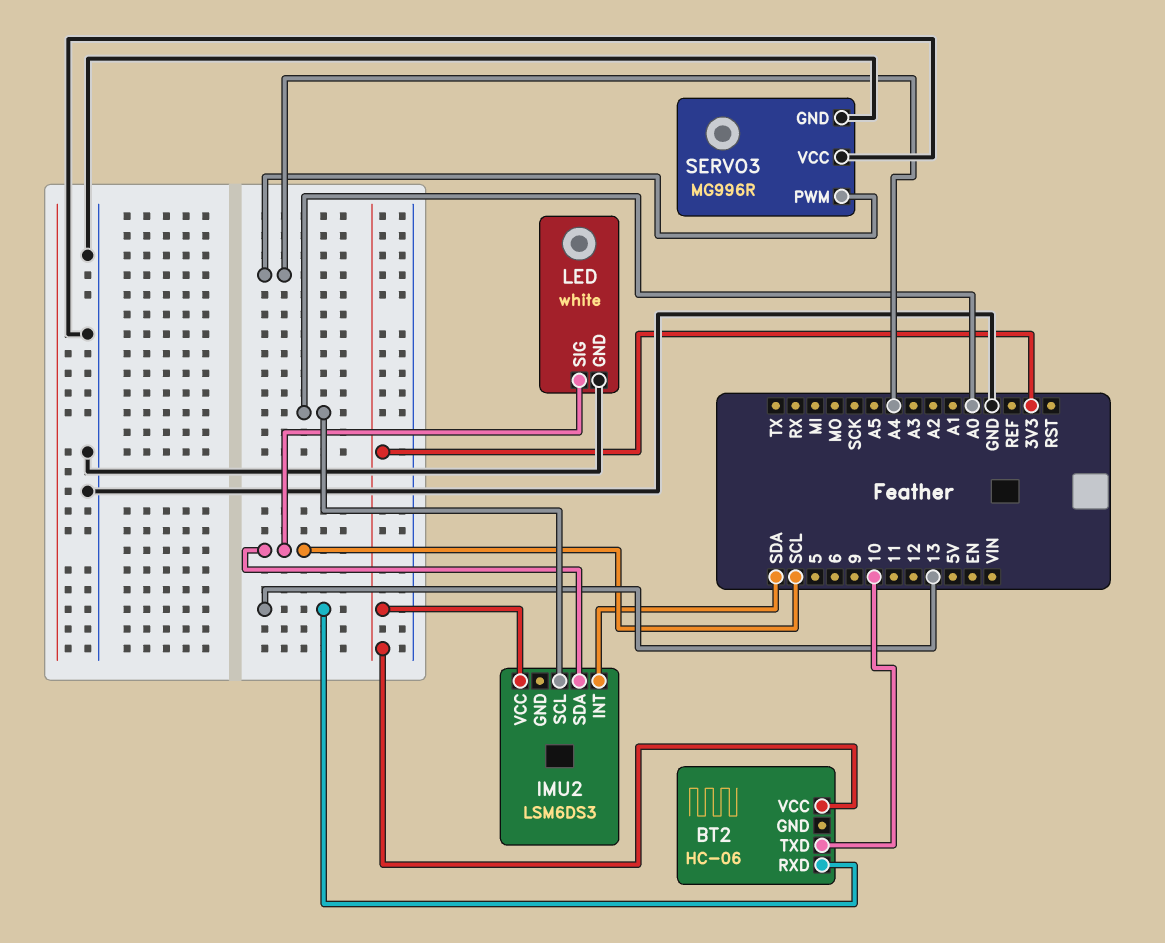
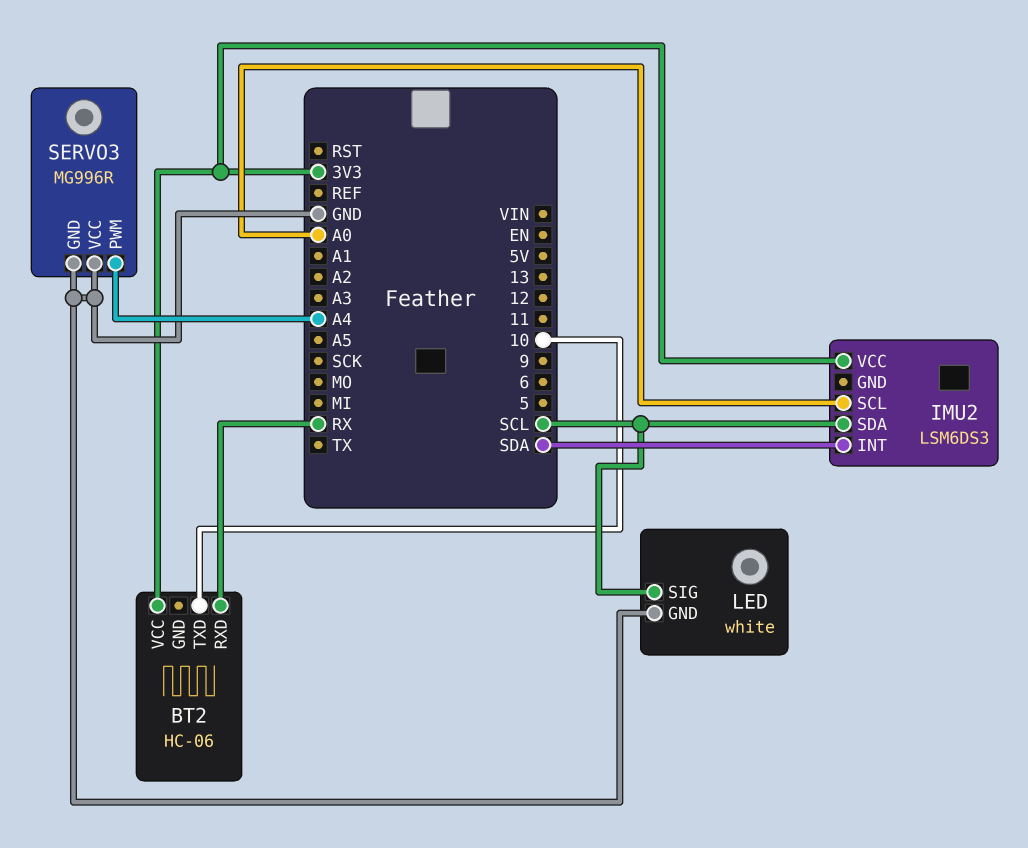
BT2 pin RXD: 13 -> RX

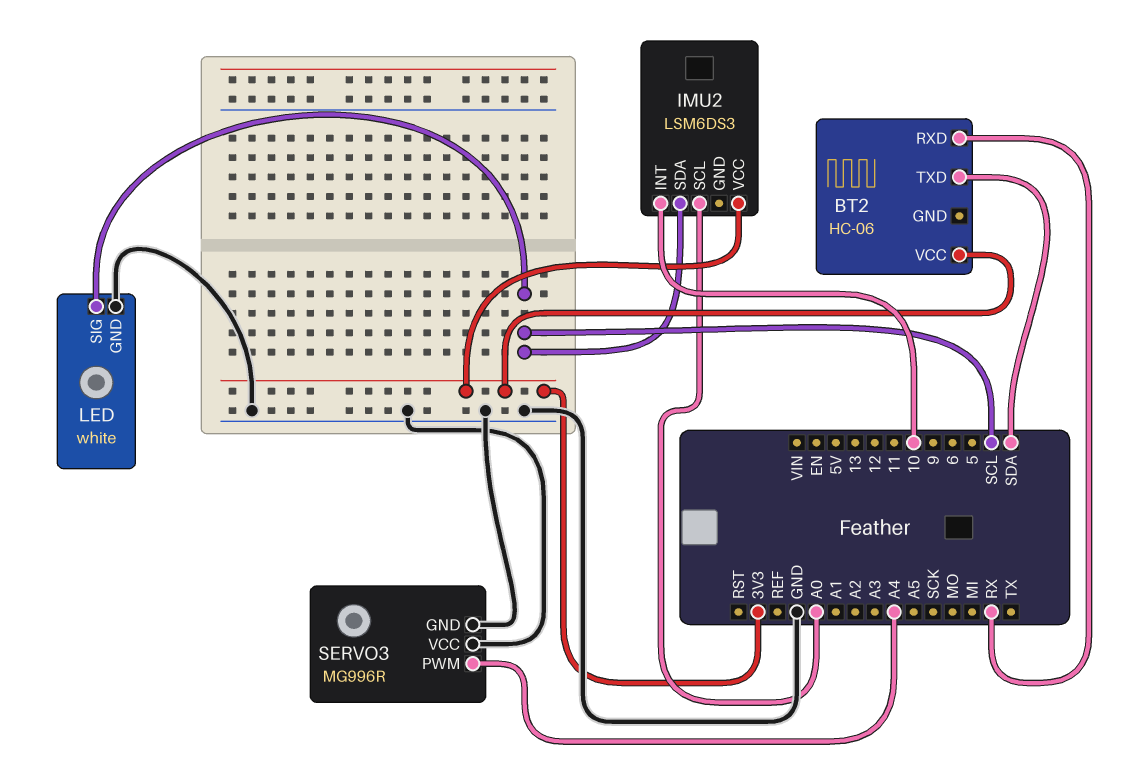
BT2 pin TXD: 10 -> SDA
IMU2 pin INT: SDA -> 10

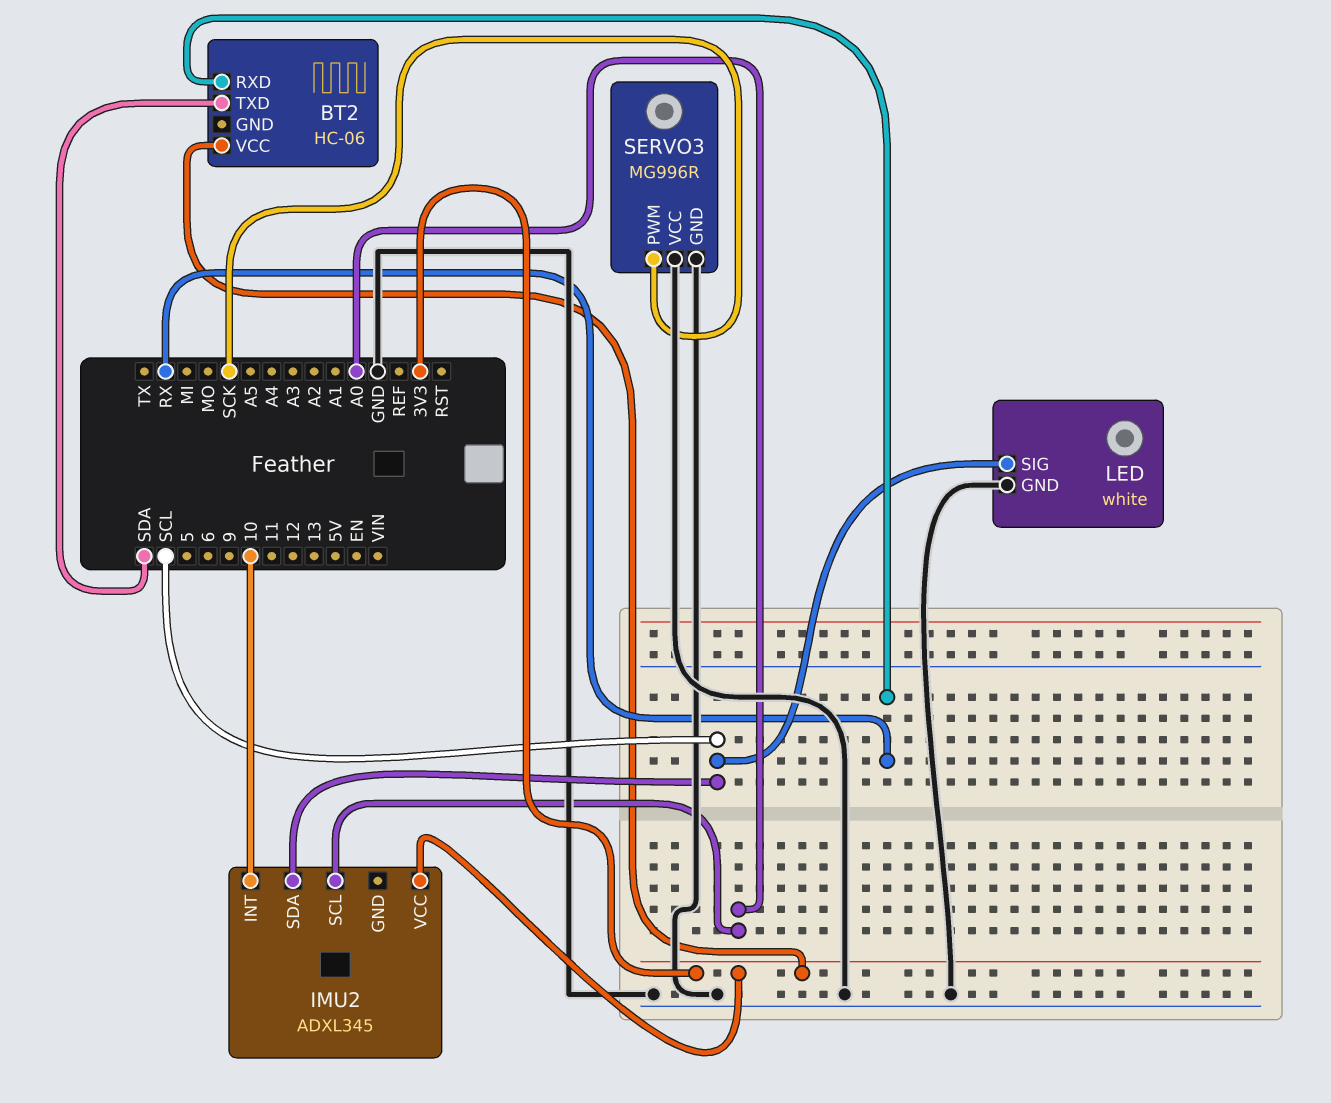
IMU2: LSM6DS3 -> ADXL345
SERVO3 pin PWM: A4 -> SCK

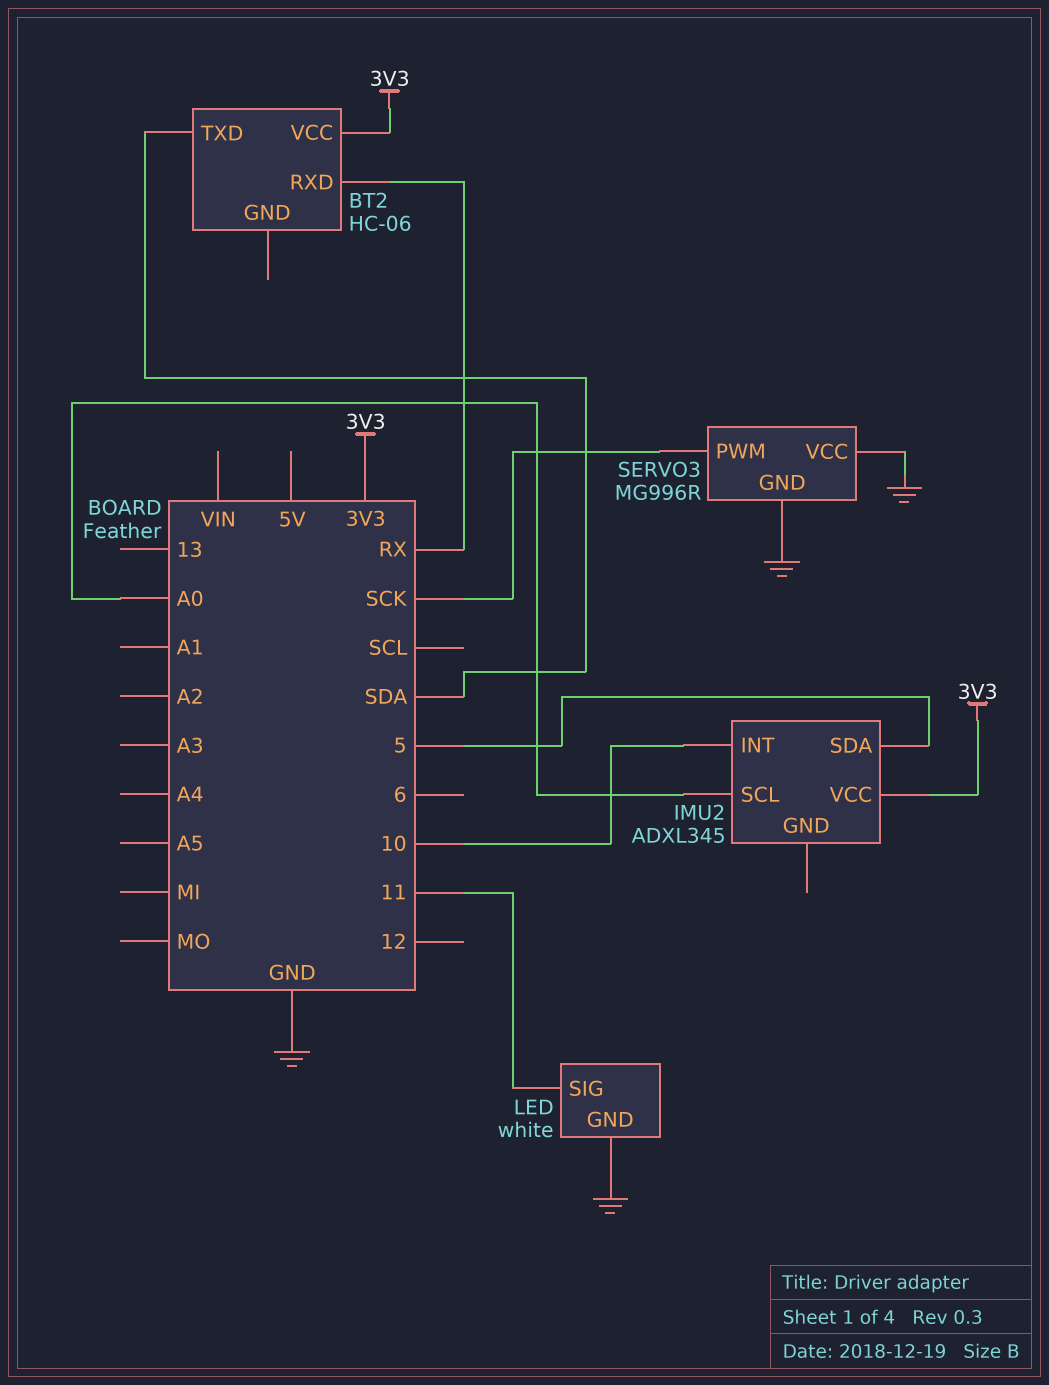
IMU2 pin SDA: SCL -> 5
LED pin SIG: SCL -> 11

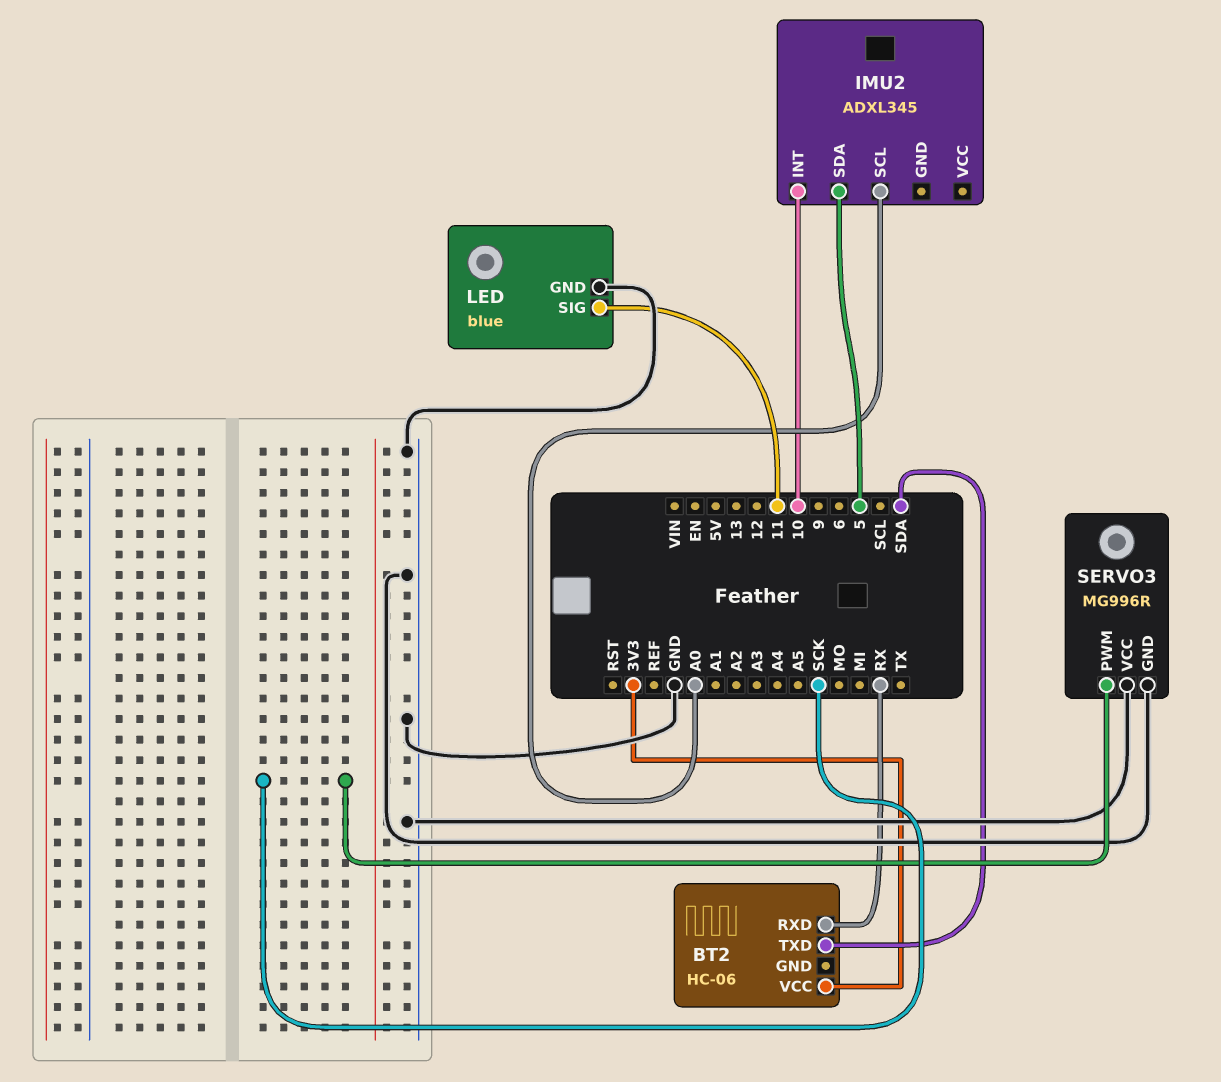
IMU2 pin VCC: 3V3 -> none
LED: white -> blue

